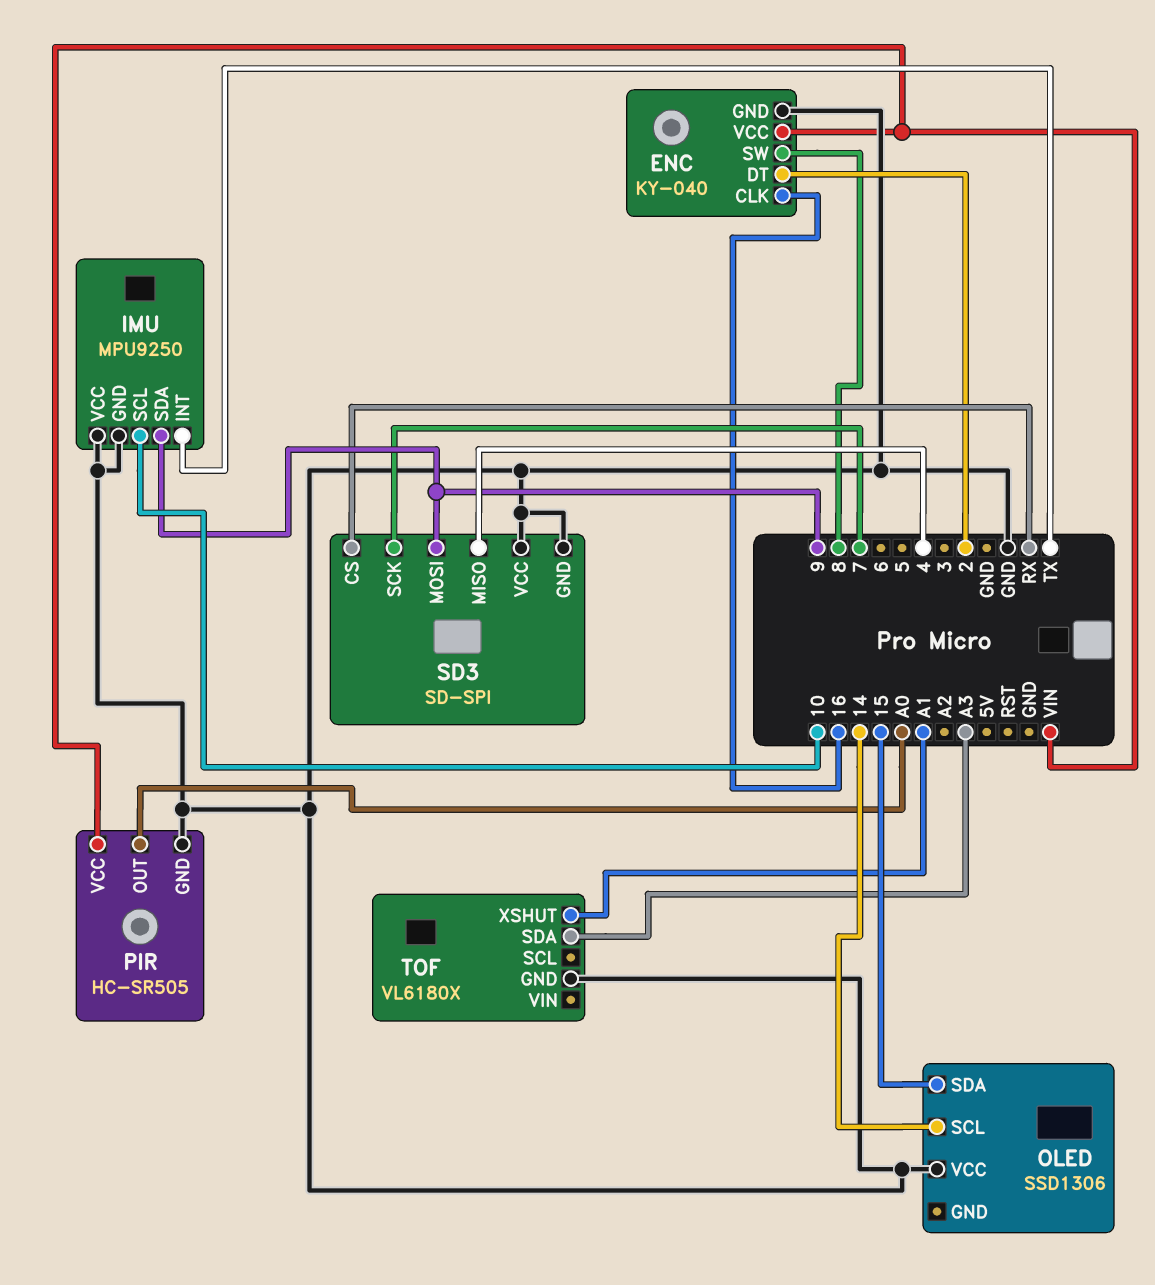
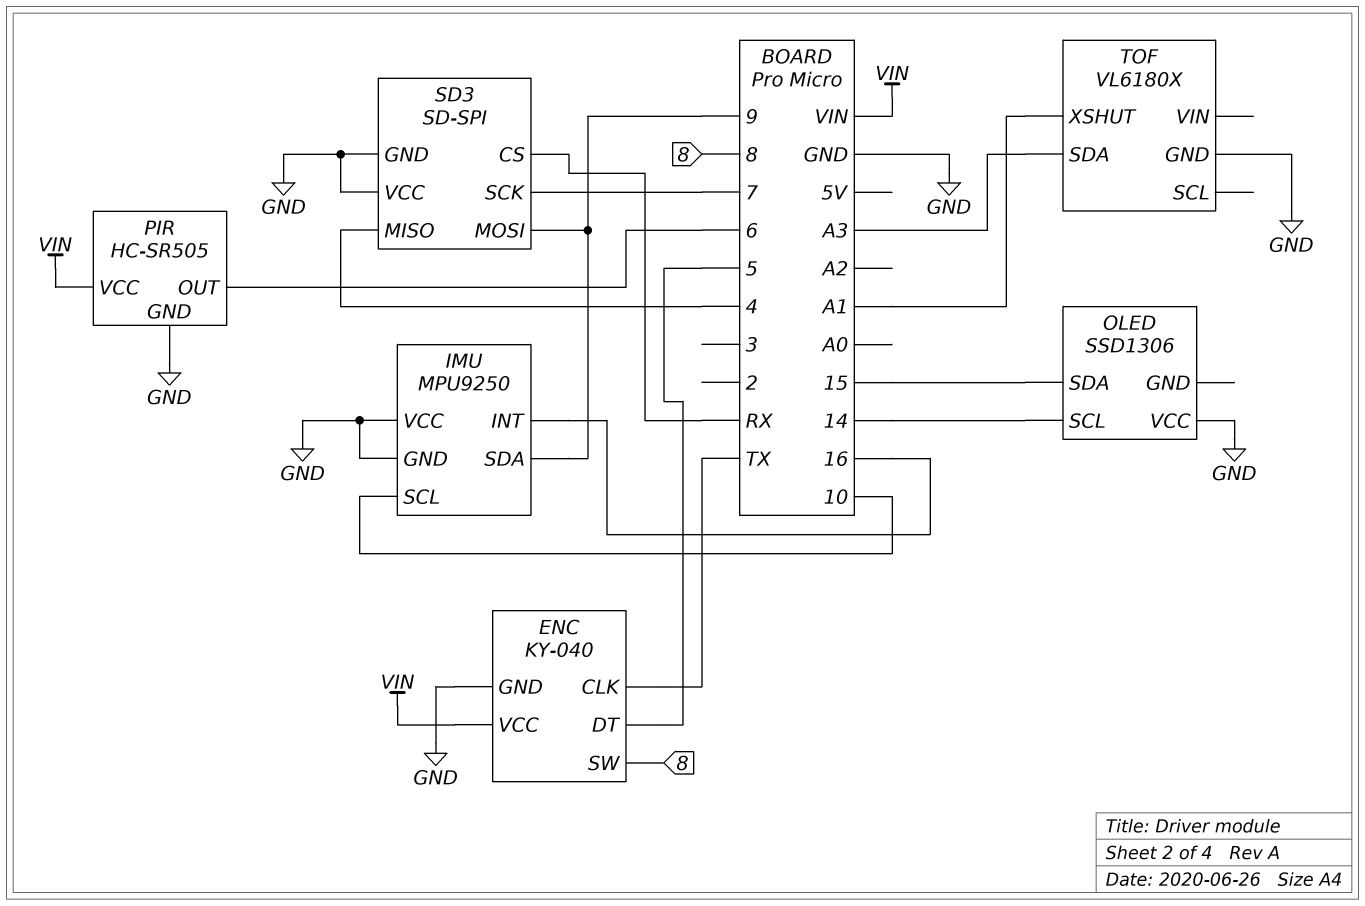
ENC pin CLK: 16 -> TX
ENC pin DT: 2 -> 5
IMU pin INT: TX -> 16
PIR pin OUT: A0 -> 6

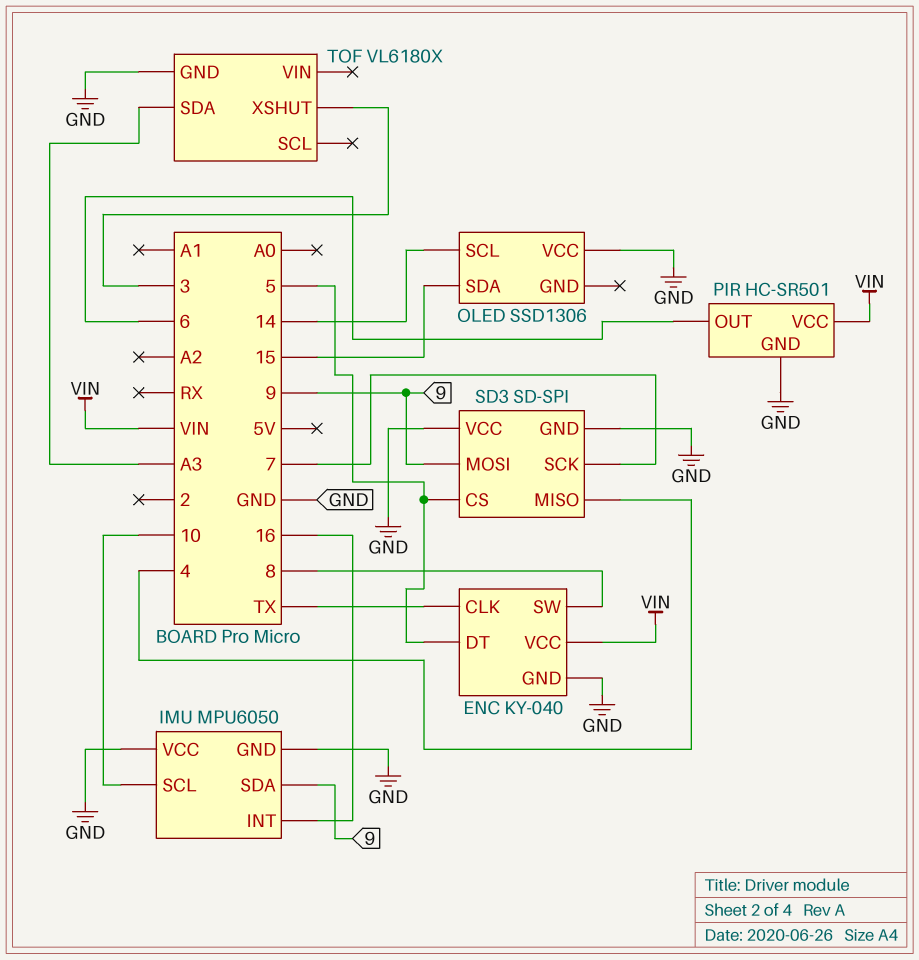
IMU: MPU9250 -> MPU6050
PIR: HC-SR505 -> HC-SR501
SD3 pin CS: RX -> 5
TOF pin XSHUT: A1 -> 3

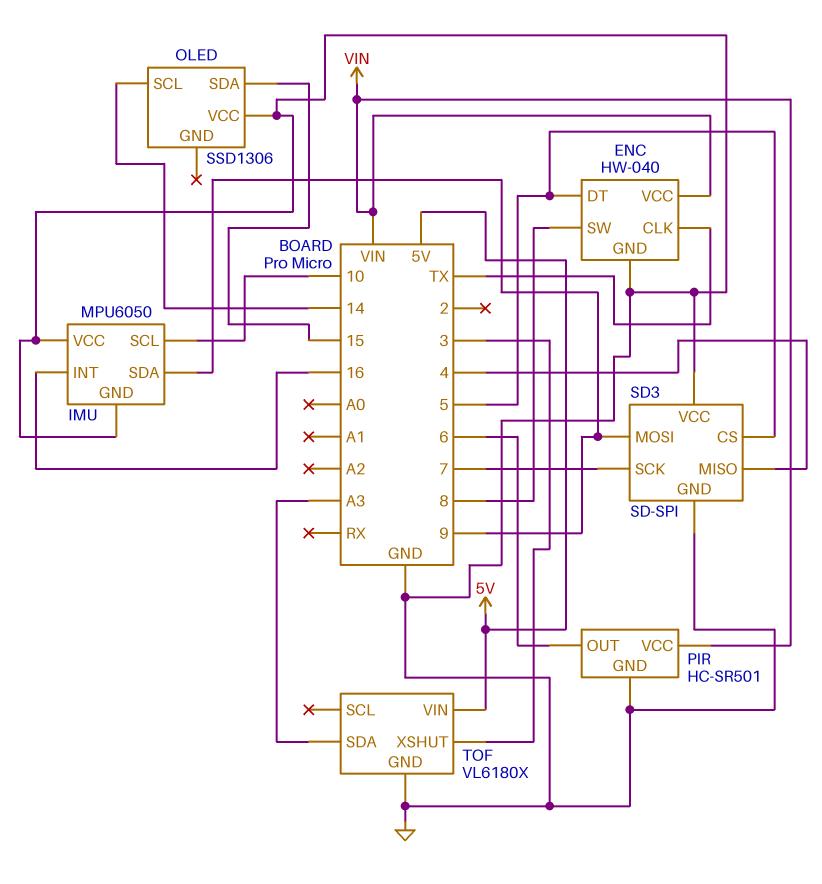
ENC: KY-040 -> HW-040
TOF pin VIN: none -> 5V

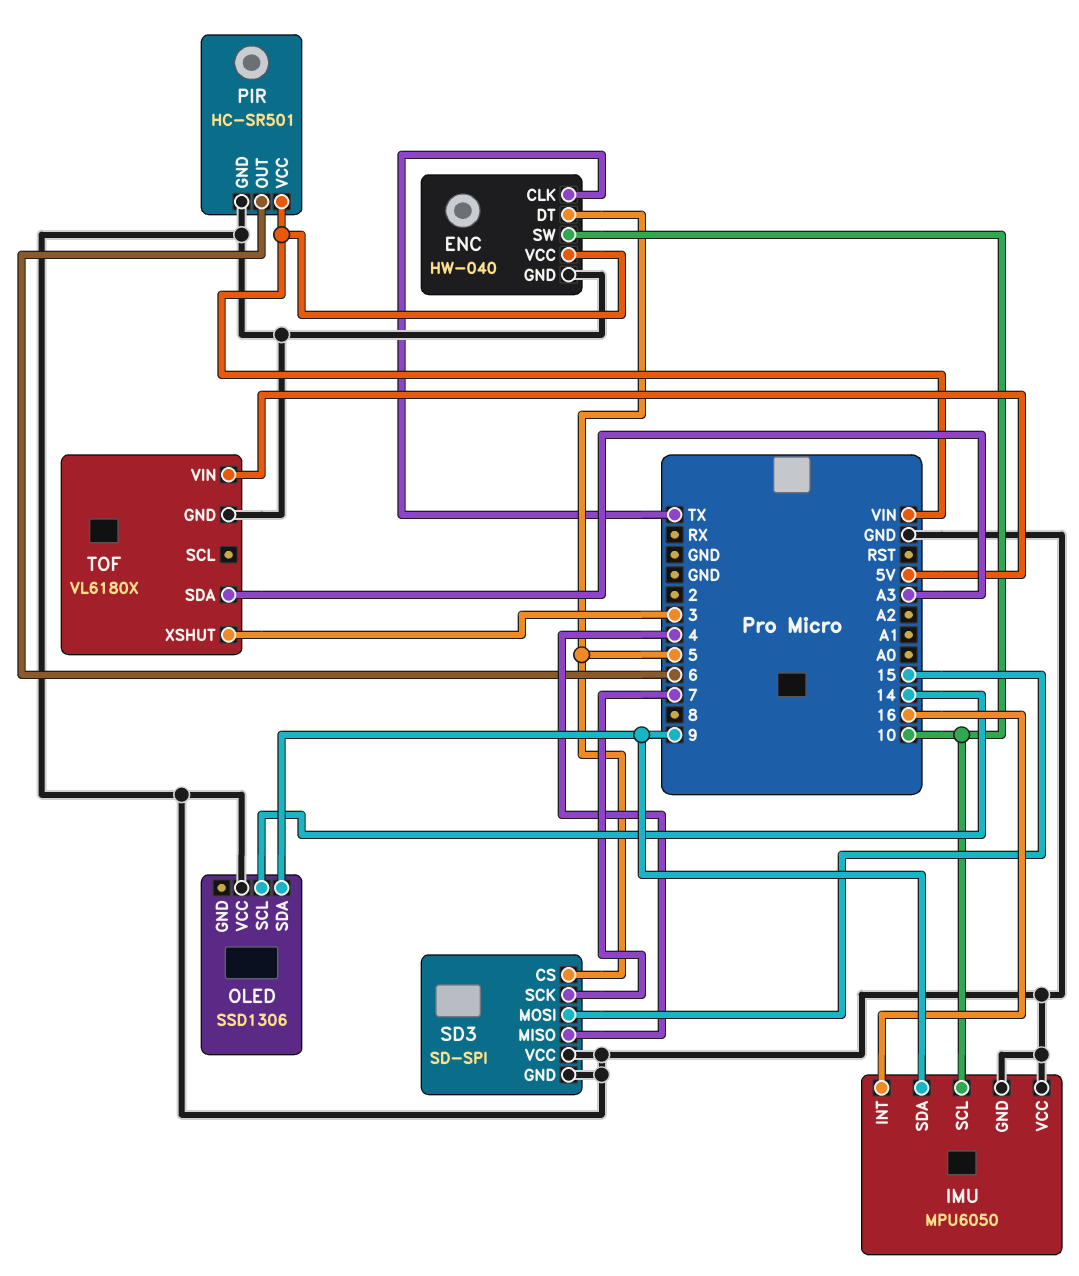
ENC pin SW: 8 -> 10
OLED pin SDA: 15 -> 9
SD3 pin MOSI: 9 -> 15

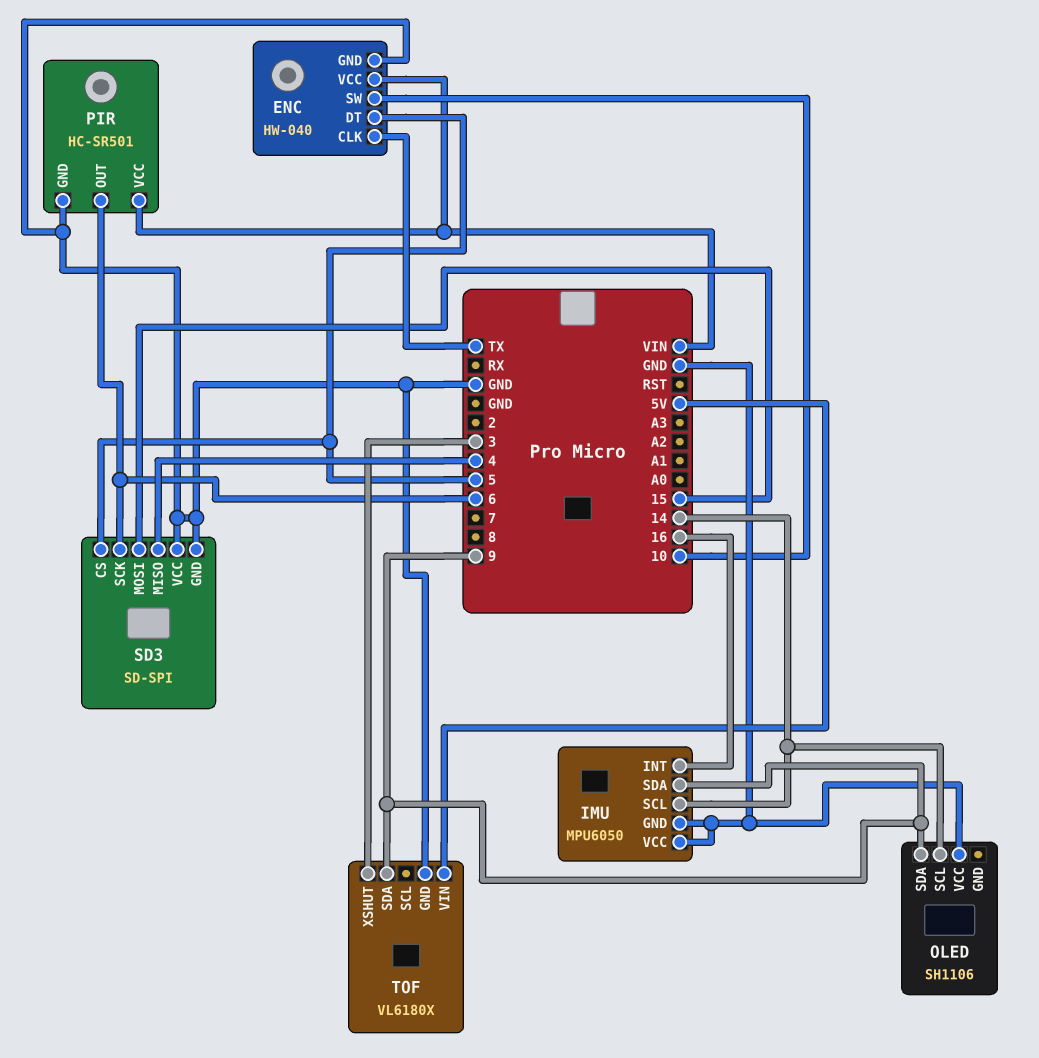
IMU pin SCL: 10 -> 14
OLED: SSD1306 -> SH1106
SD3 pin SCK: 7 -> 6
TOF pin SDA: A3 -> 9

